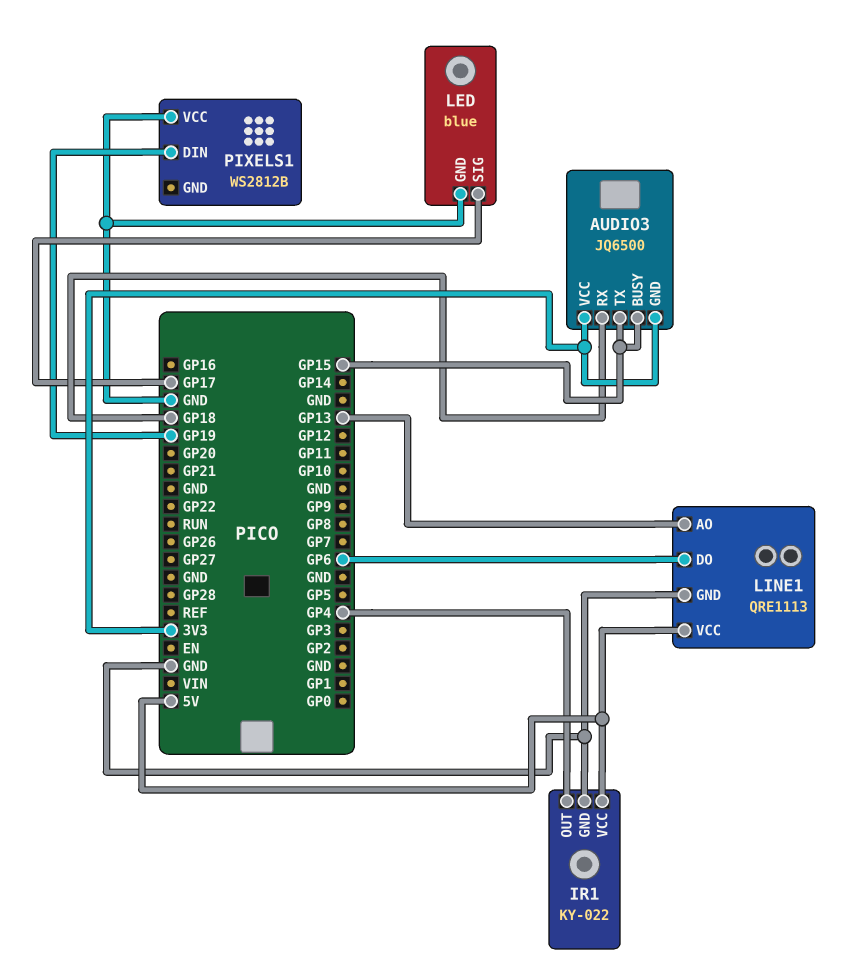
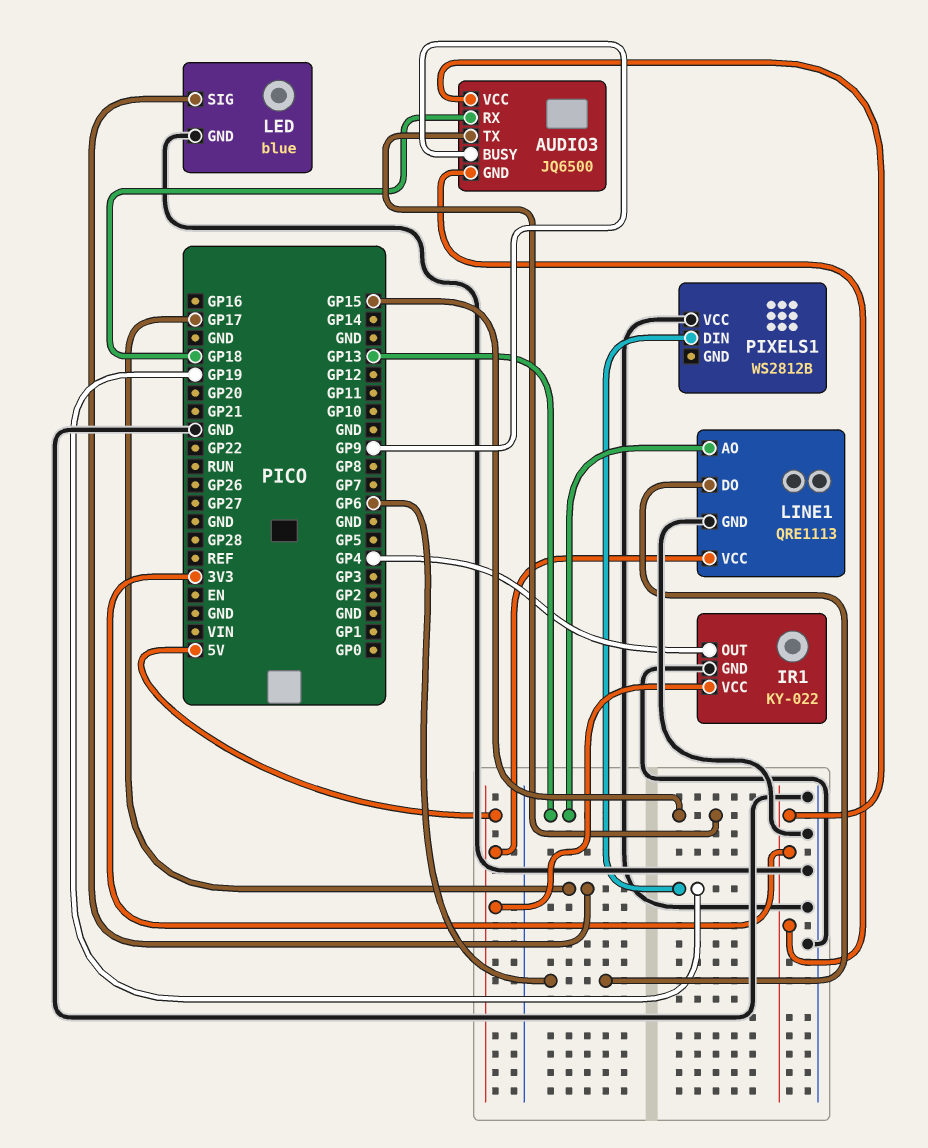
AUDIO3 pin BUSY: GP15 -> GP9

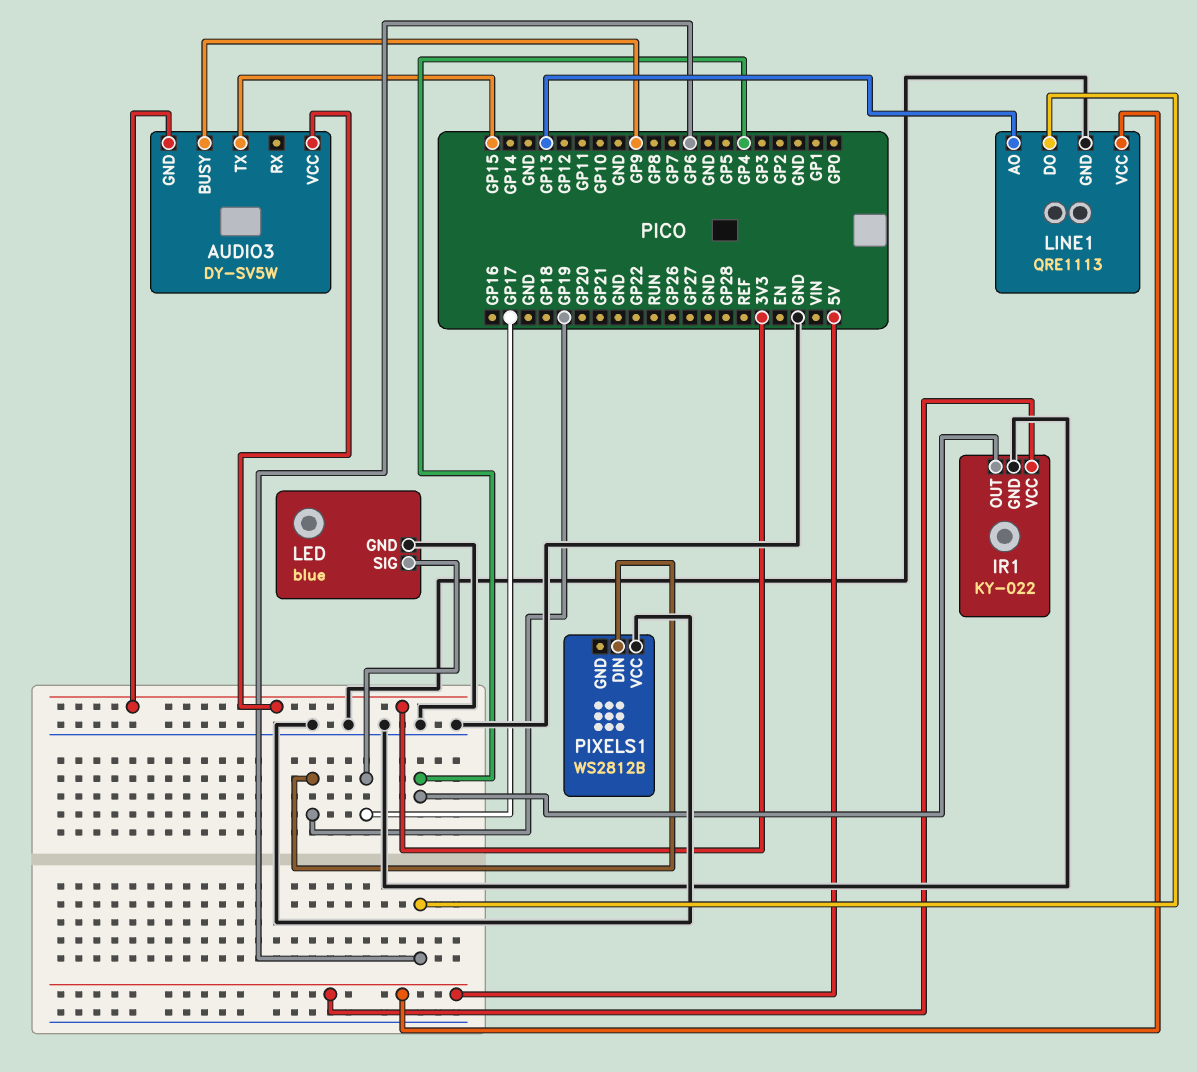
AUDIO3: JQ6500 -> DY-SV5W
AUDIO3 pin RX: GP18 -> none

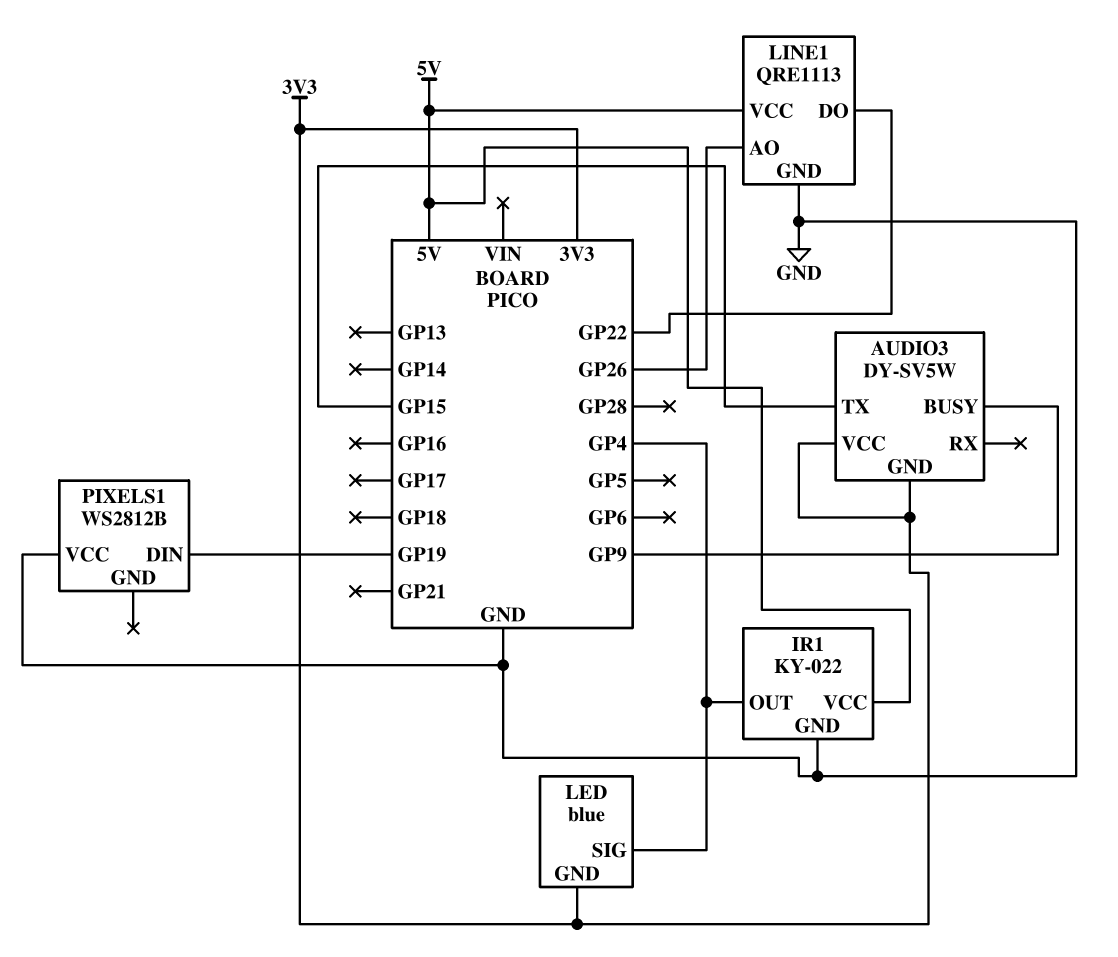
LED pin GND: GND -> 3V3
LED pin SIG: GP17 -> GP4
LINE1 pin AO: GP13 -> GP26
LINE1 pin DO: GP6 -> GP22

